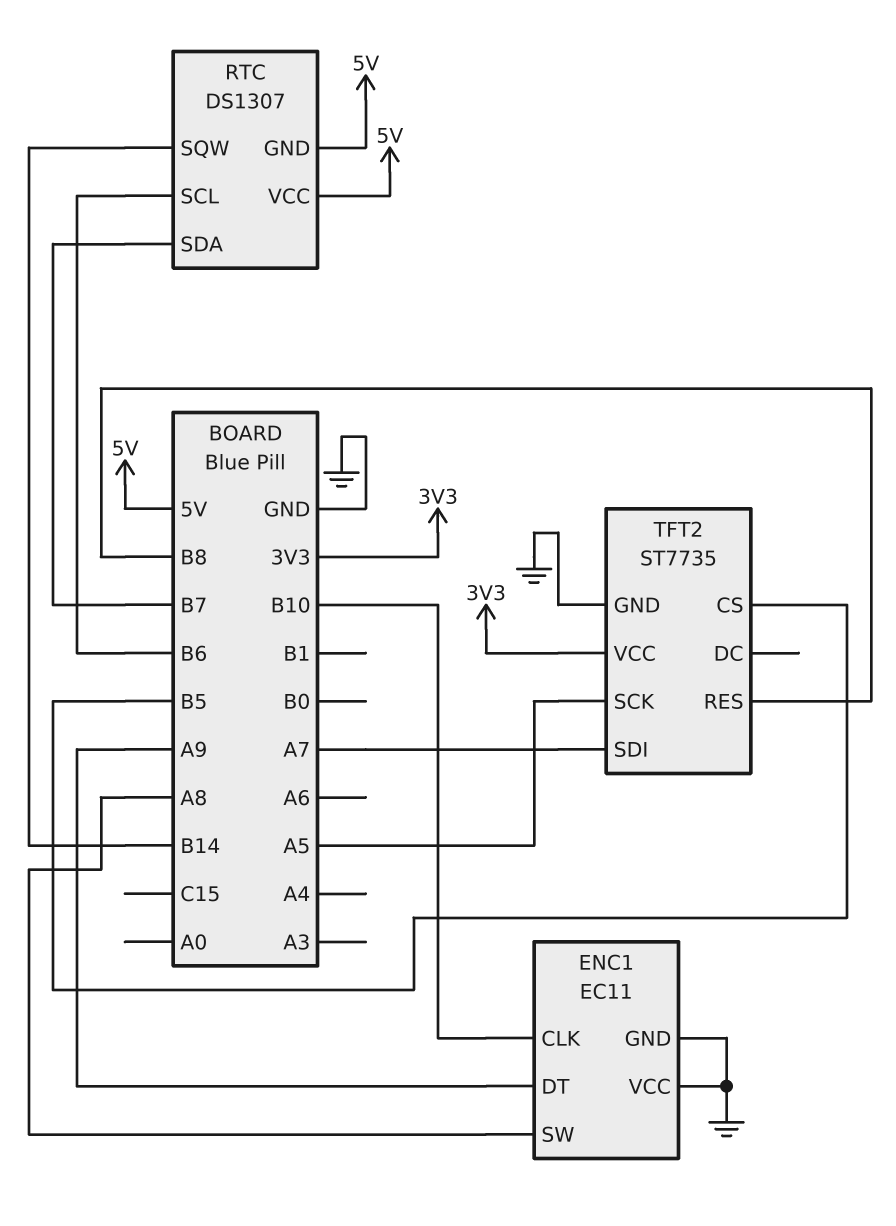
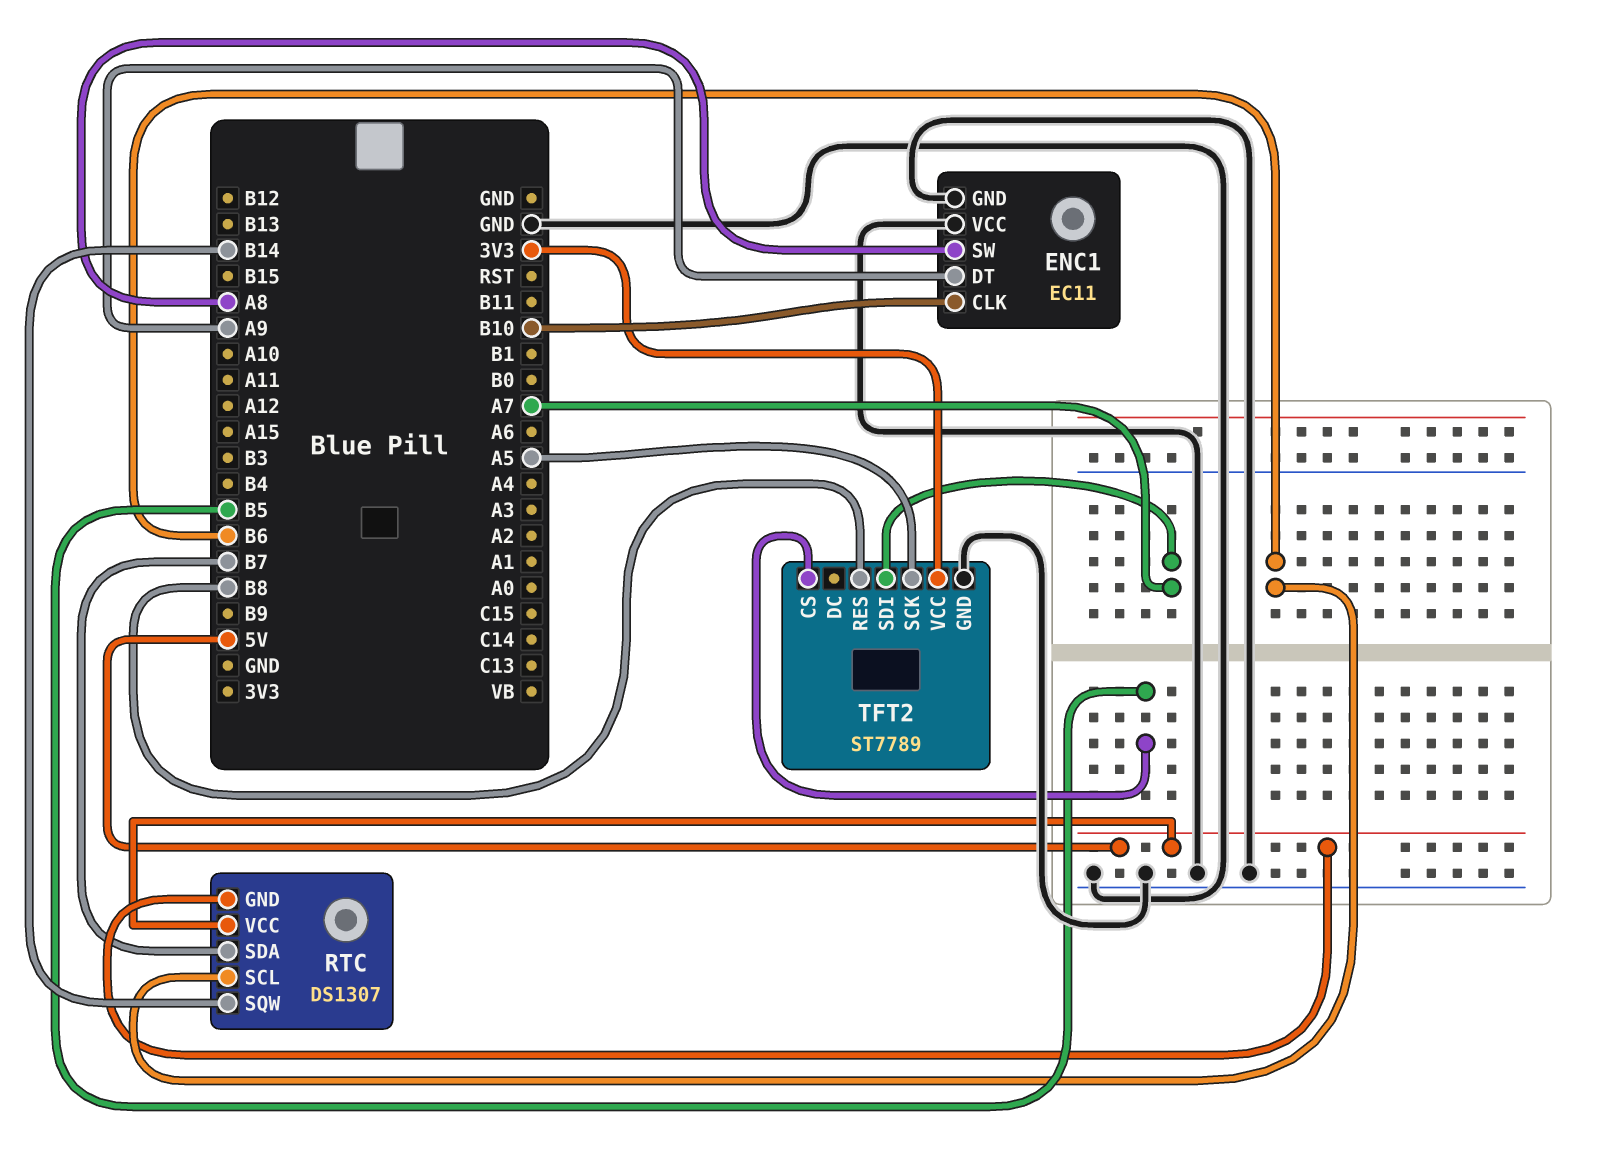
TFT2: ST7735 -> ST7789

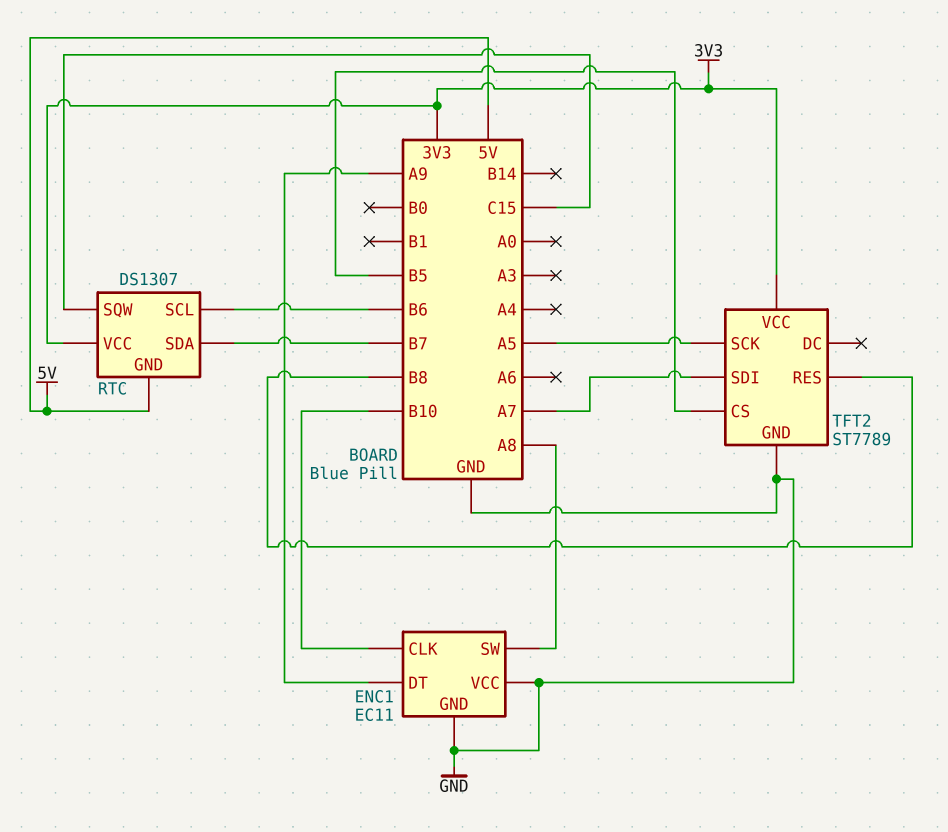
RTC pin SQW: B14 -> C15
RTC pin VCC: 5V -> 3V3

